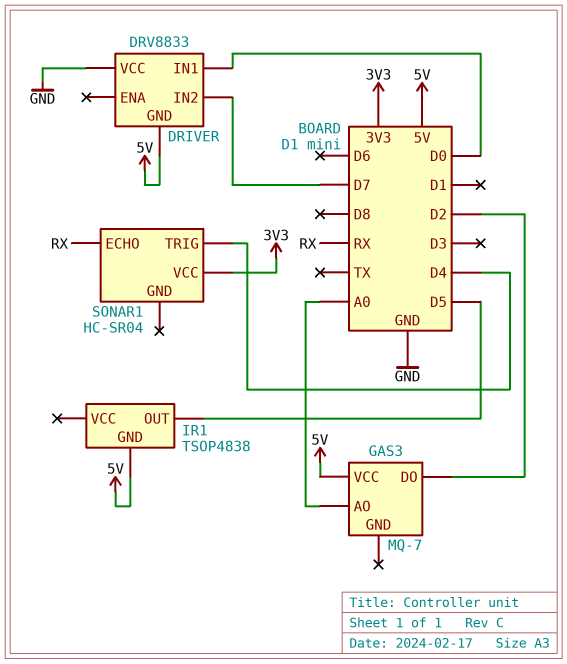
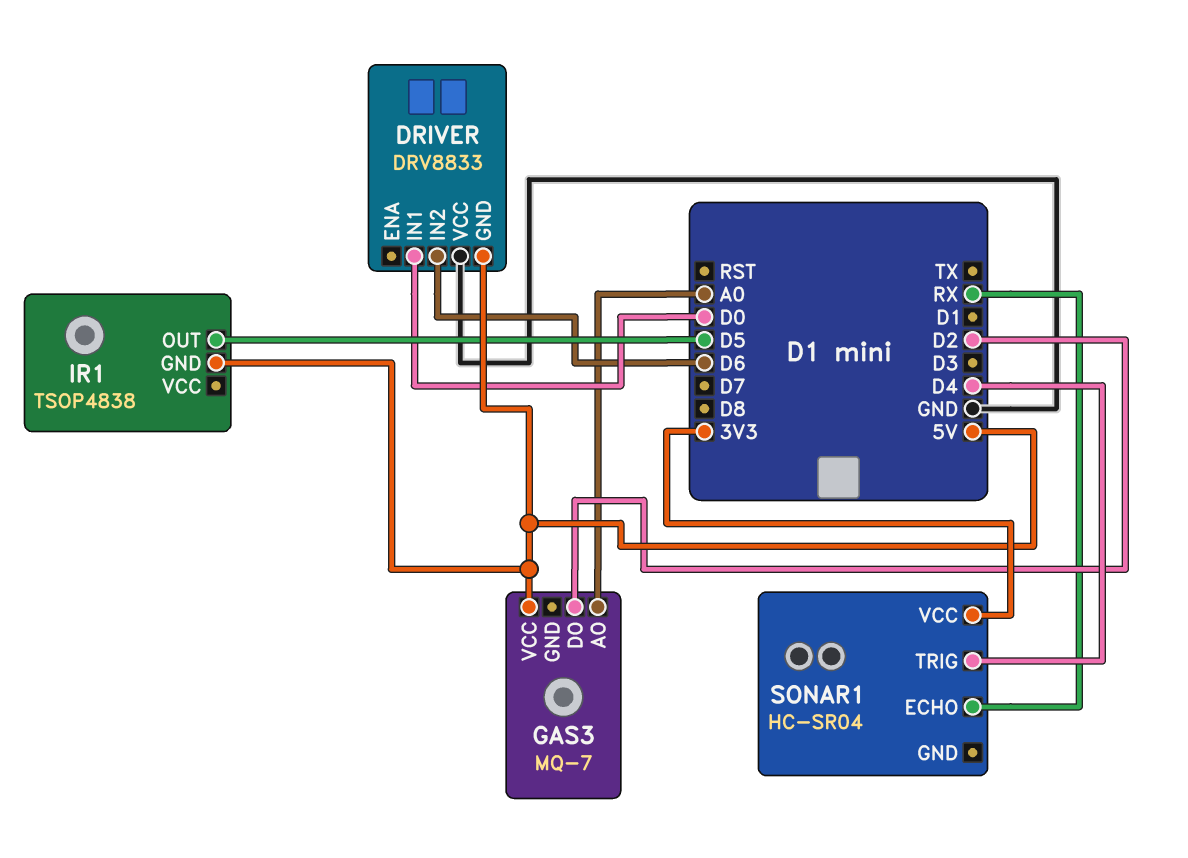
DRIVER pin IN2: D7 -> D6

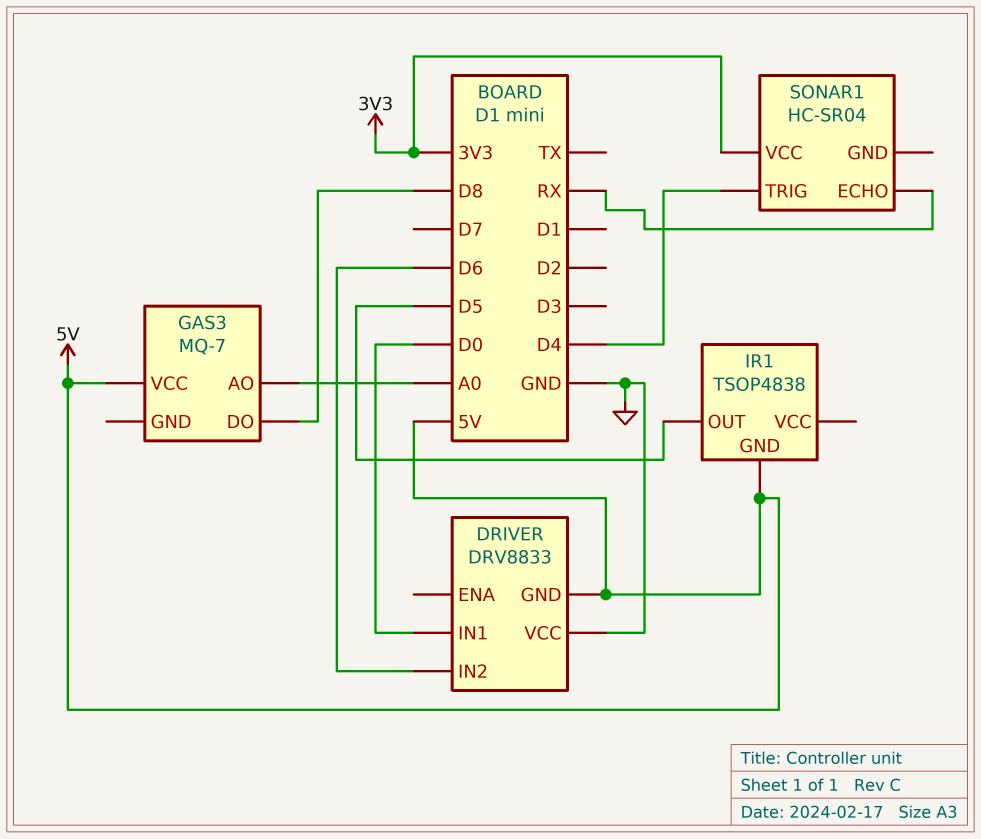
GAS3 pin DO: D2 -> D8

